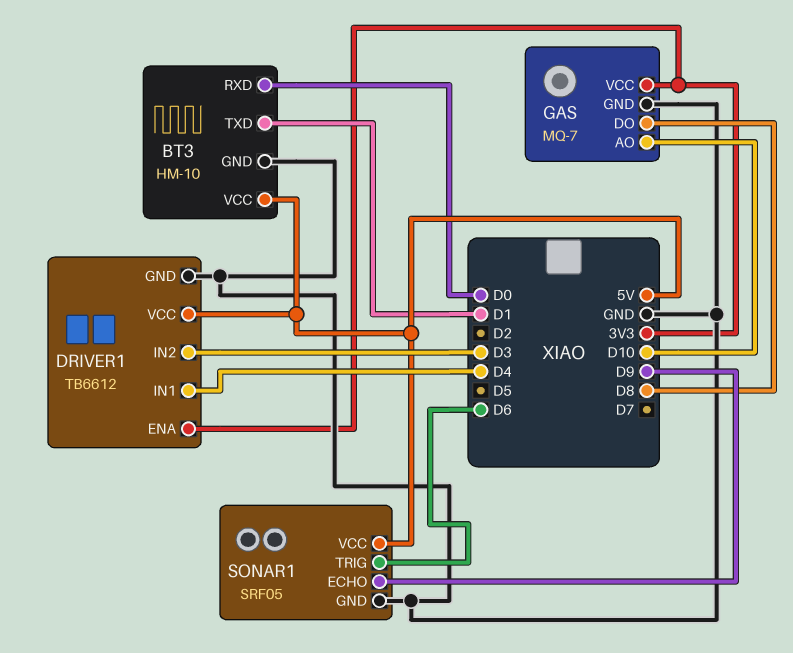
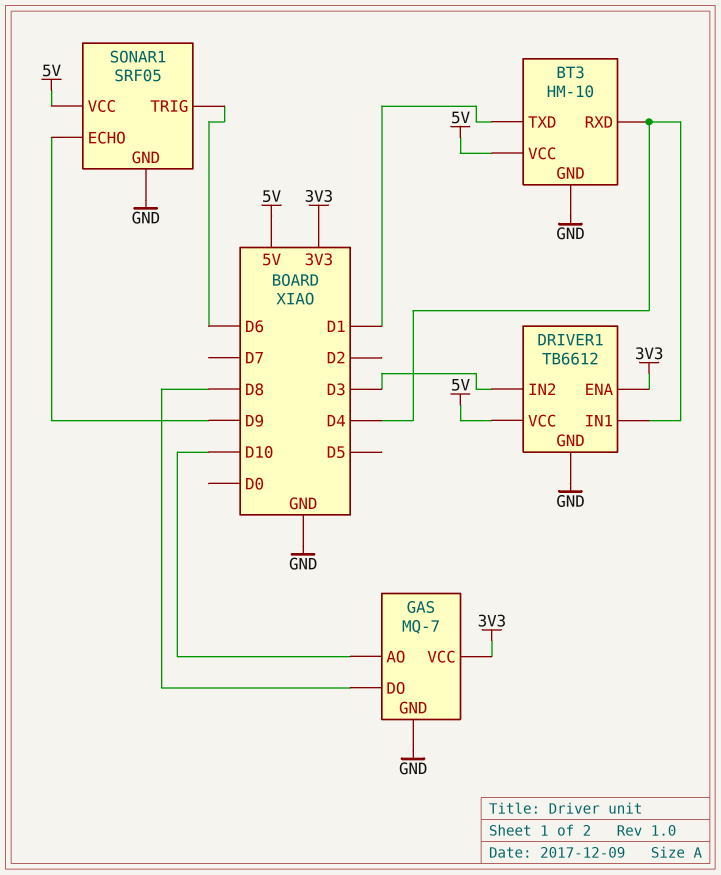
BT3 pin RXD: D0 -> D4

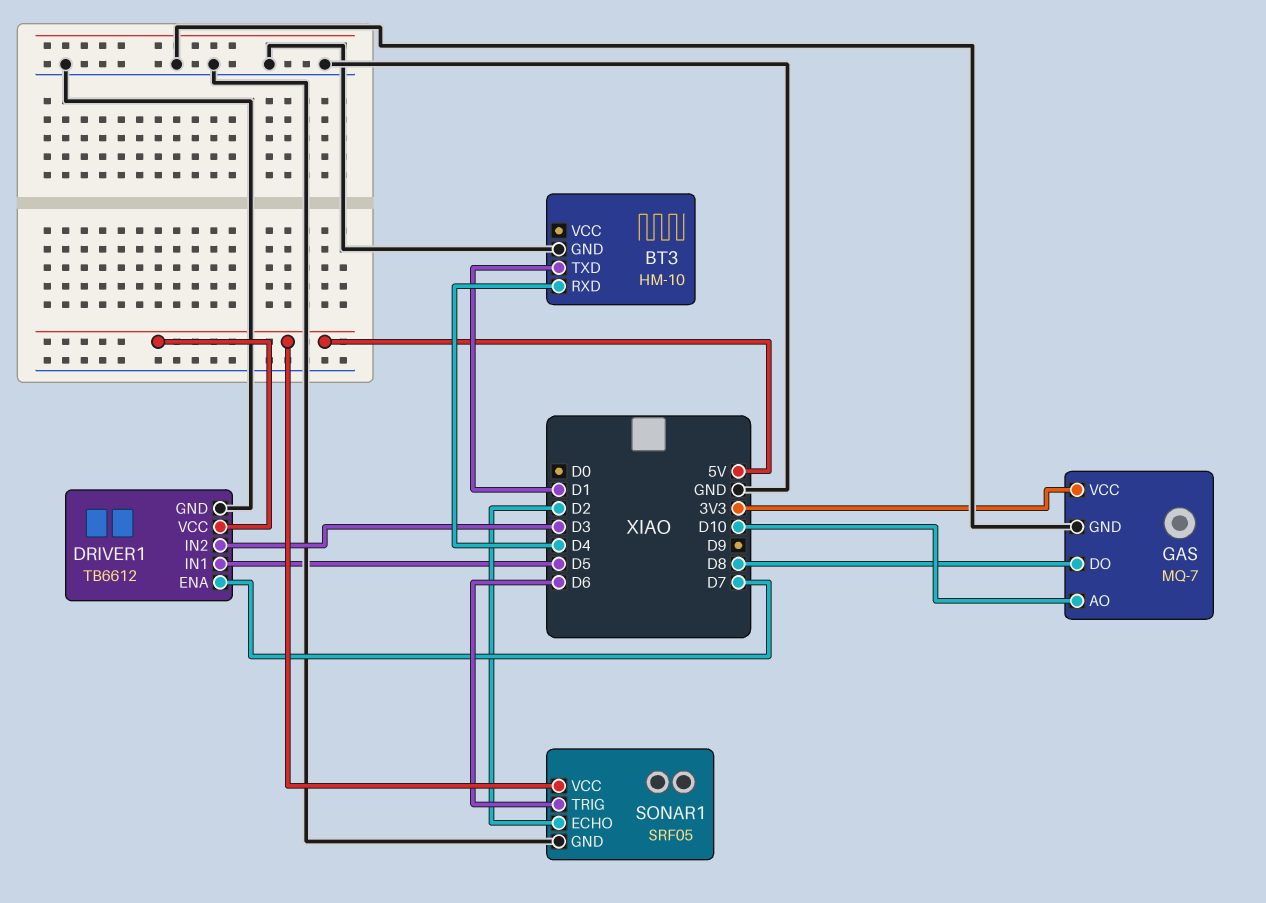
BT3 pin VCC: 5V -> none
DRIVER1 pin ENA: 3V3 -> D7
DRIVER1 pin IN1: D4 -> D5
SONAR1 pin ECHO: D9 -> D2

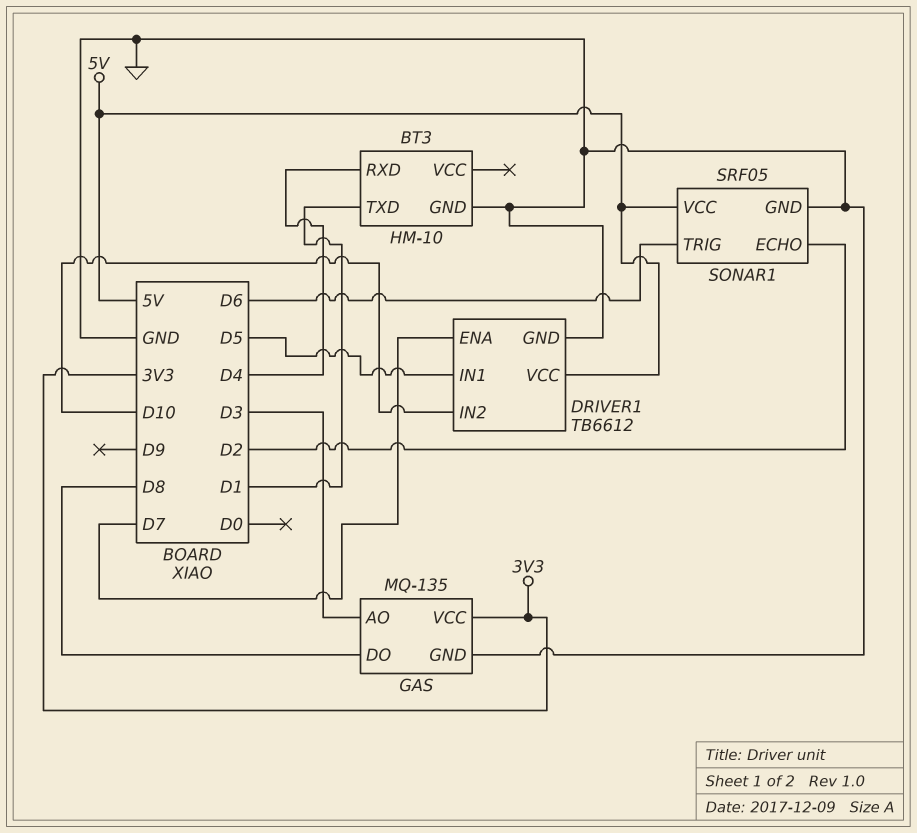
DRIVER1 pin IN2: D3 -> D10
GAS: MQ-7 -> MQ-135
GAS pin AO: D10 -> D3

